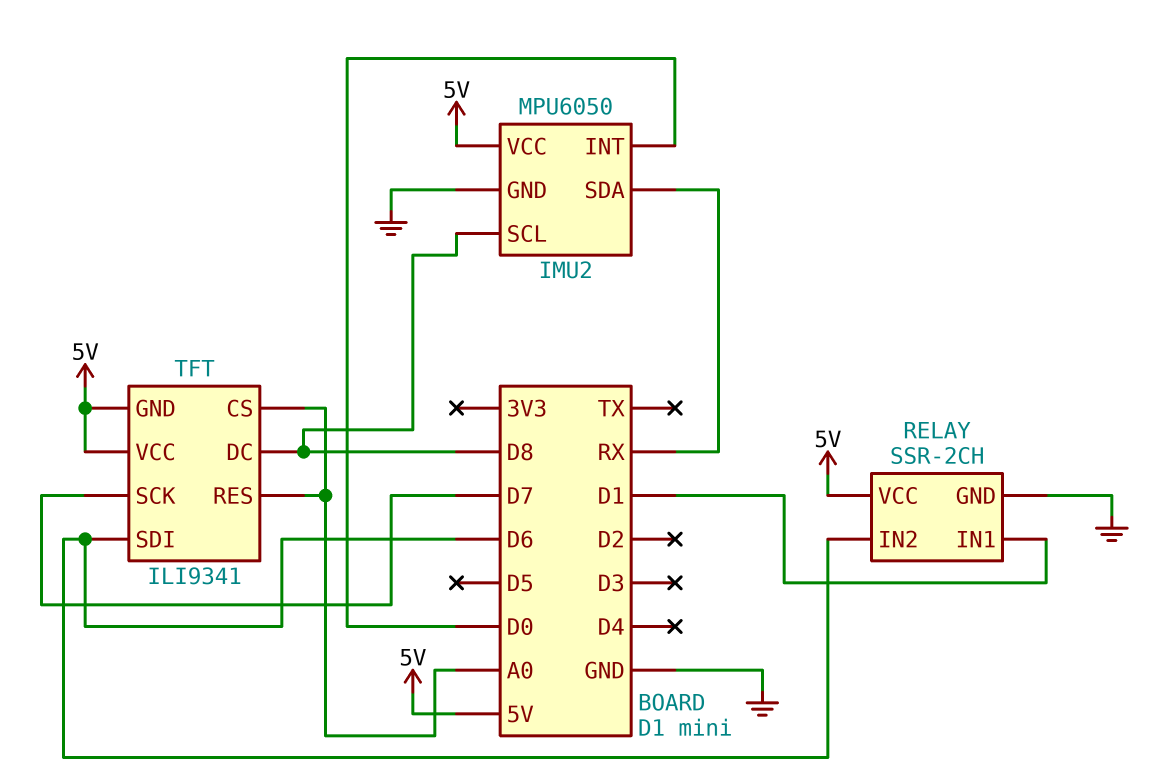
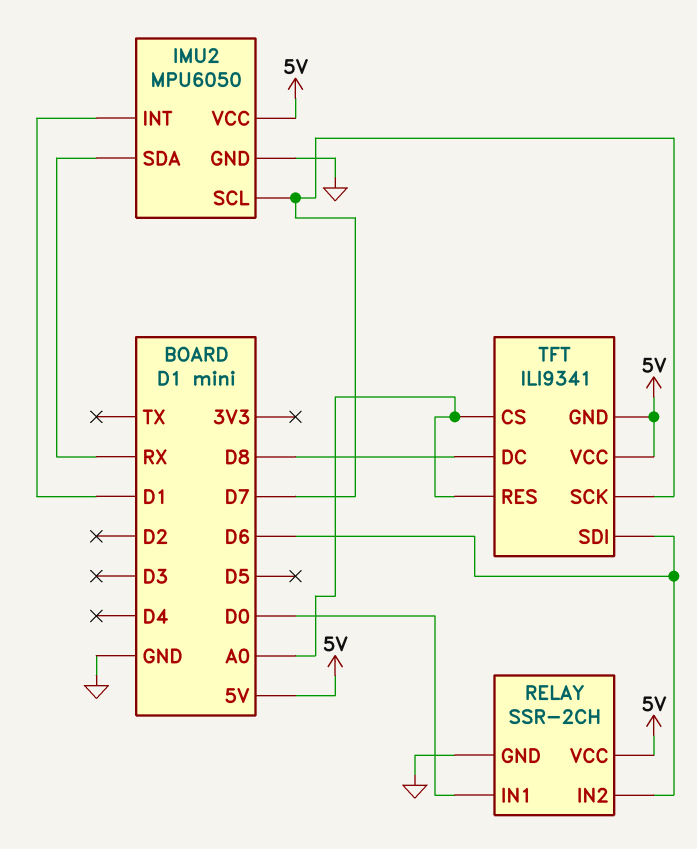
IMU2 pin INT: D0 -> D1
IMU2 pin SCL: D8 -> D7
RELAY pin IN1: D1 -> D0

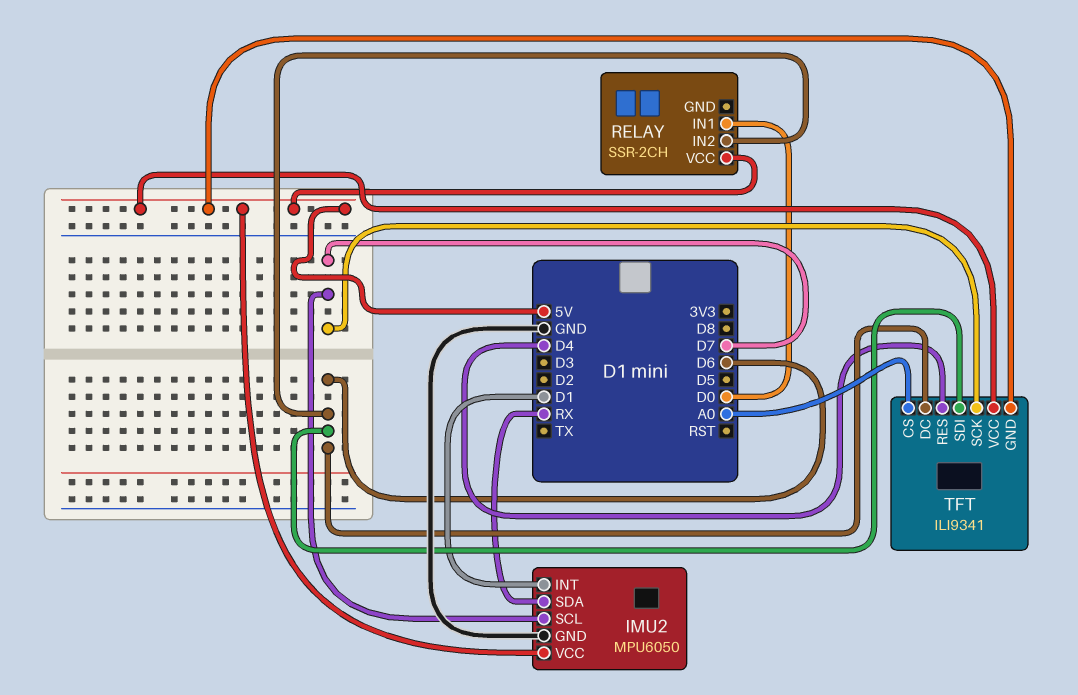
RELAY pin GND: GND -> none
TFT pin DC: D8 -> D6
TFT pin RES: A0 -> D4

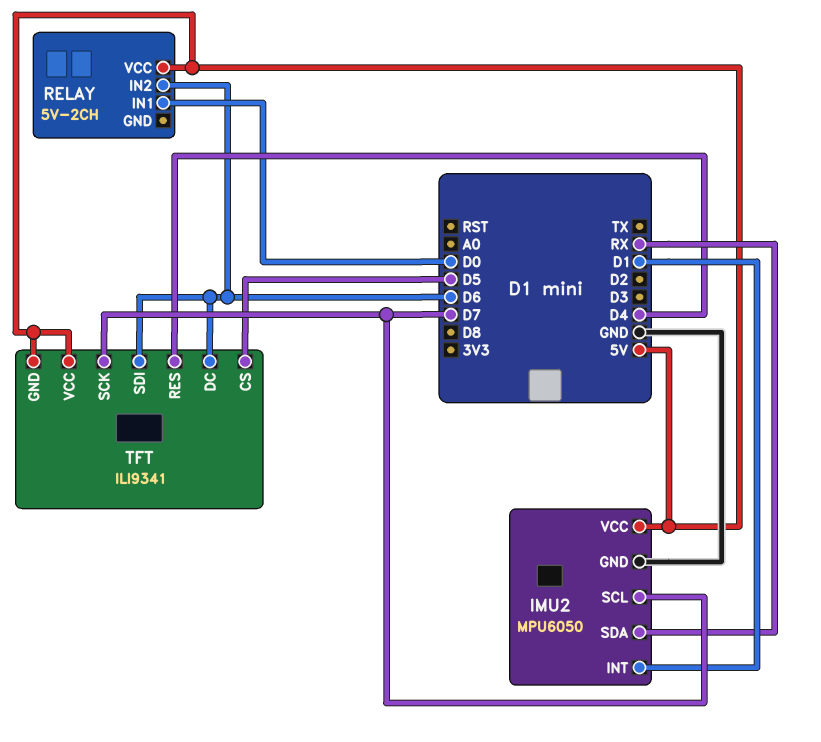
RELAY: SSR-2CH -> 5V-2CH
TFT pin CS: A0 -> D5

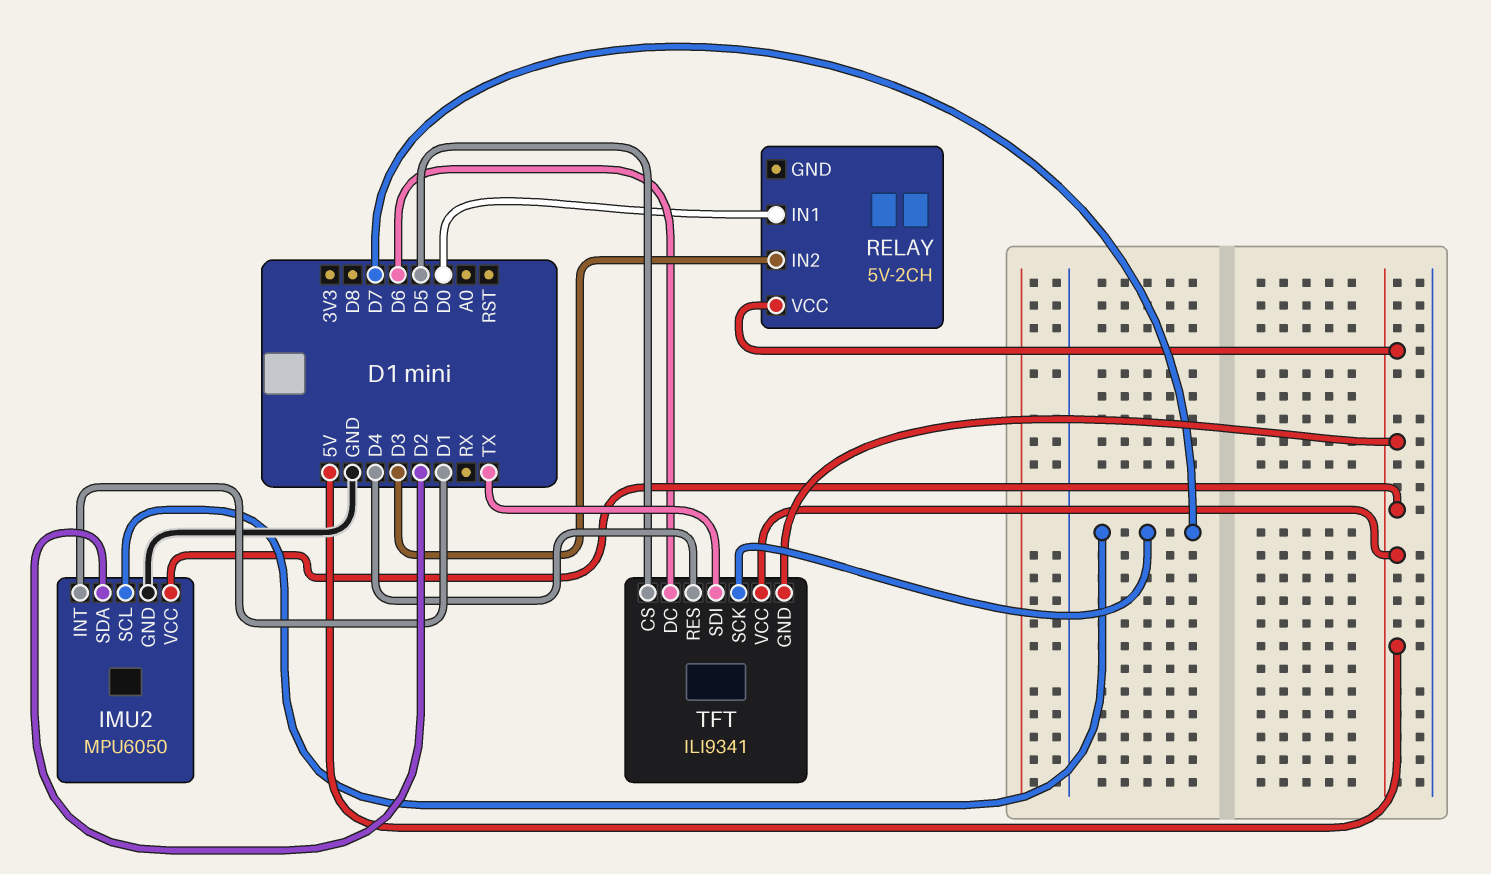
IMU2 pin SDA: RX -> D2
RELAY pin IN2: D6 -> D3
TFT pin SDI: D6 -> TX

